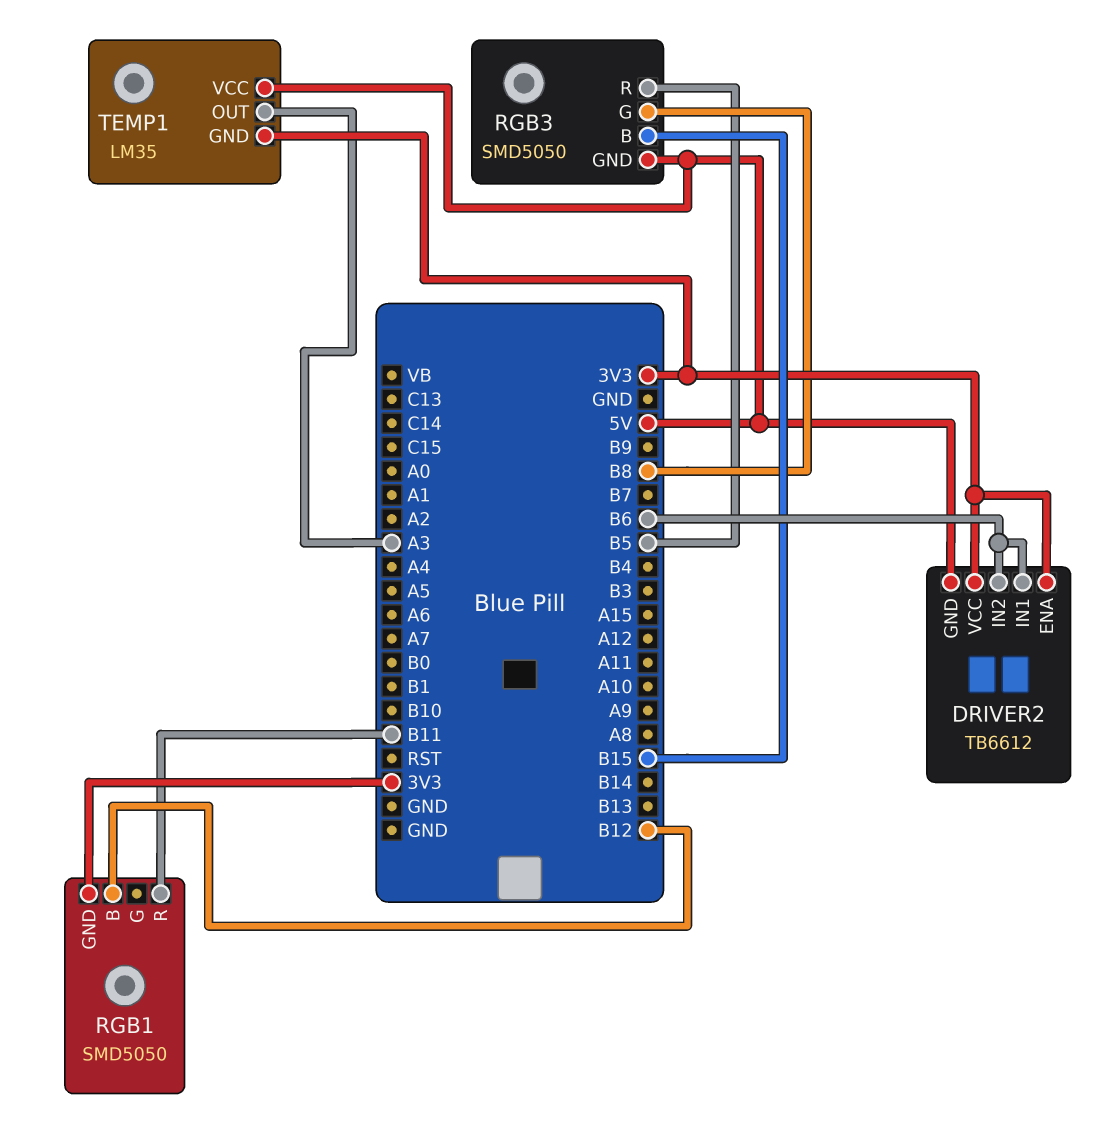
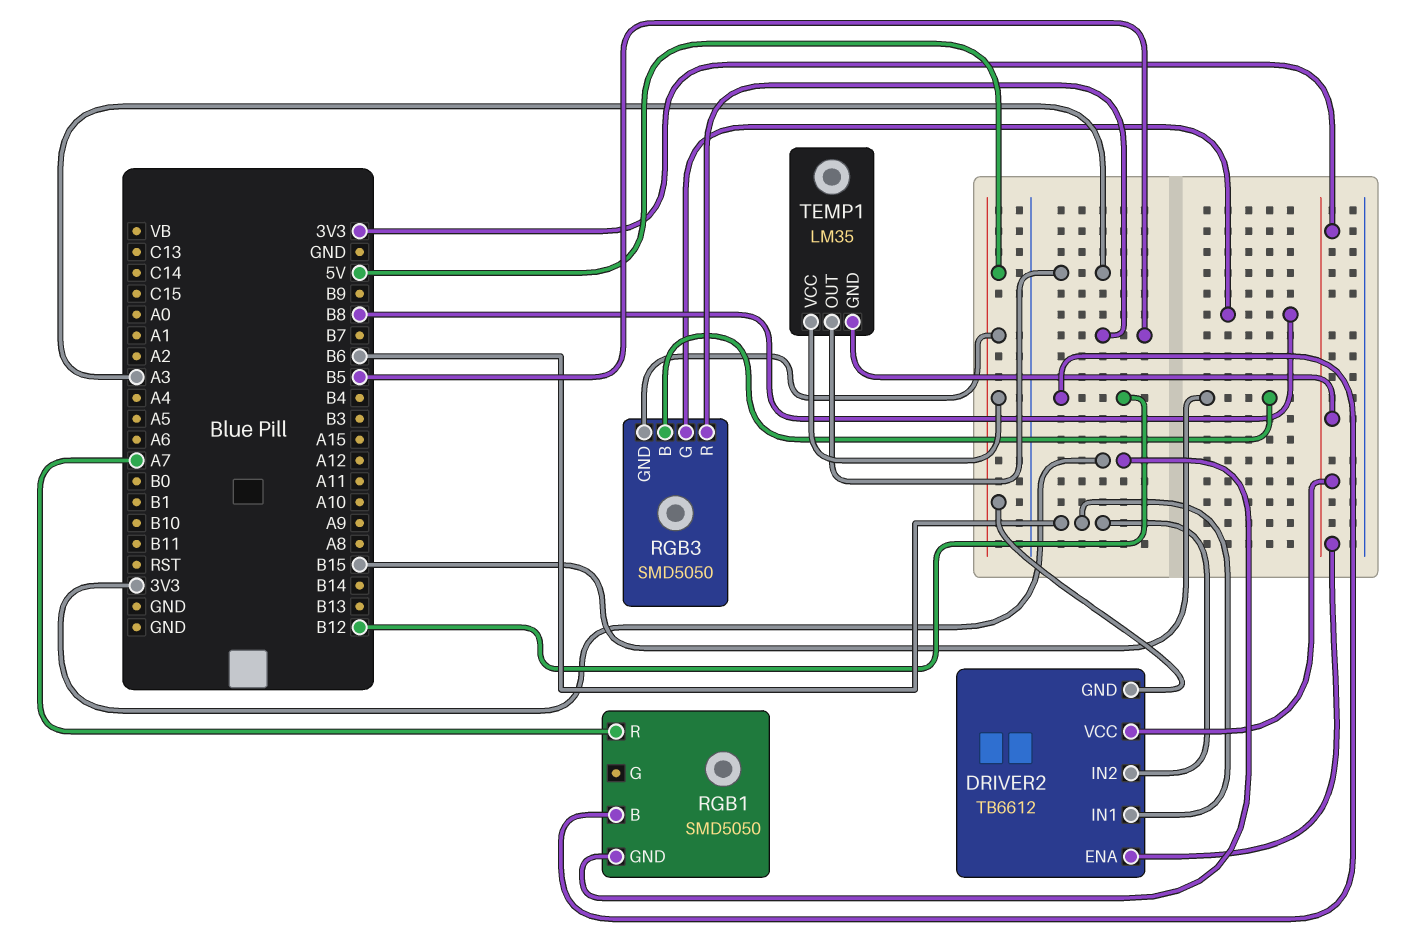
RGB1 pin R: B11 -> A7

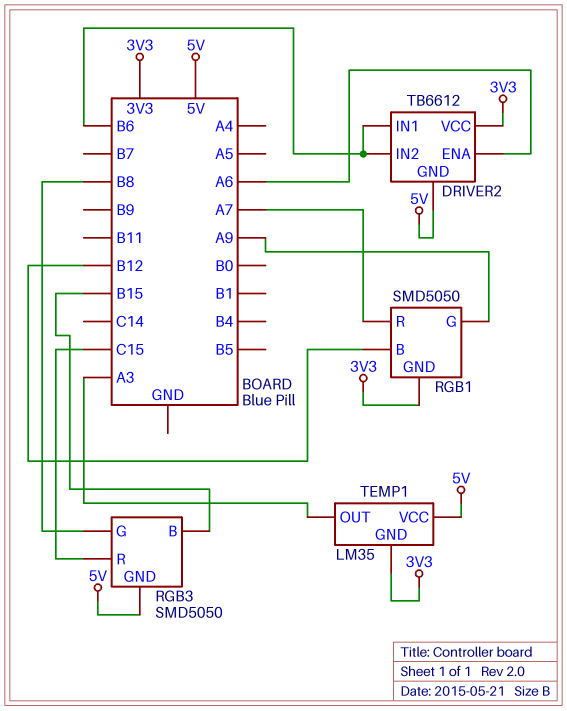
DRIVER2 pin ENA: 3V3 -> A6
RGB1 pin G: none -> A9
RGB3 pin R: B5 -> C15

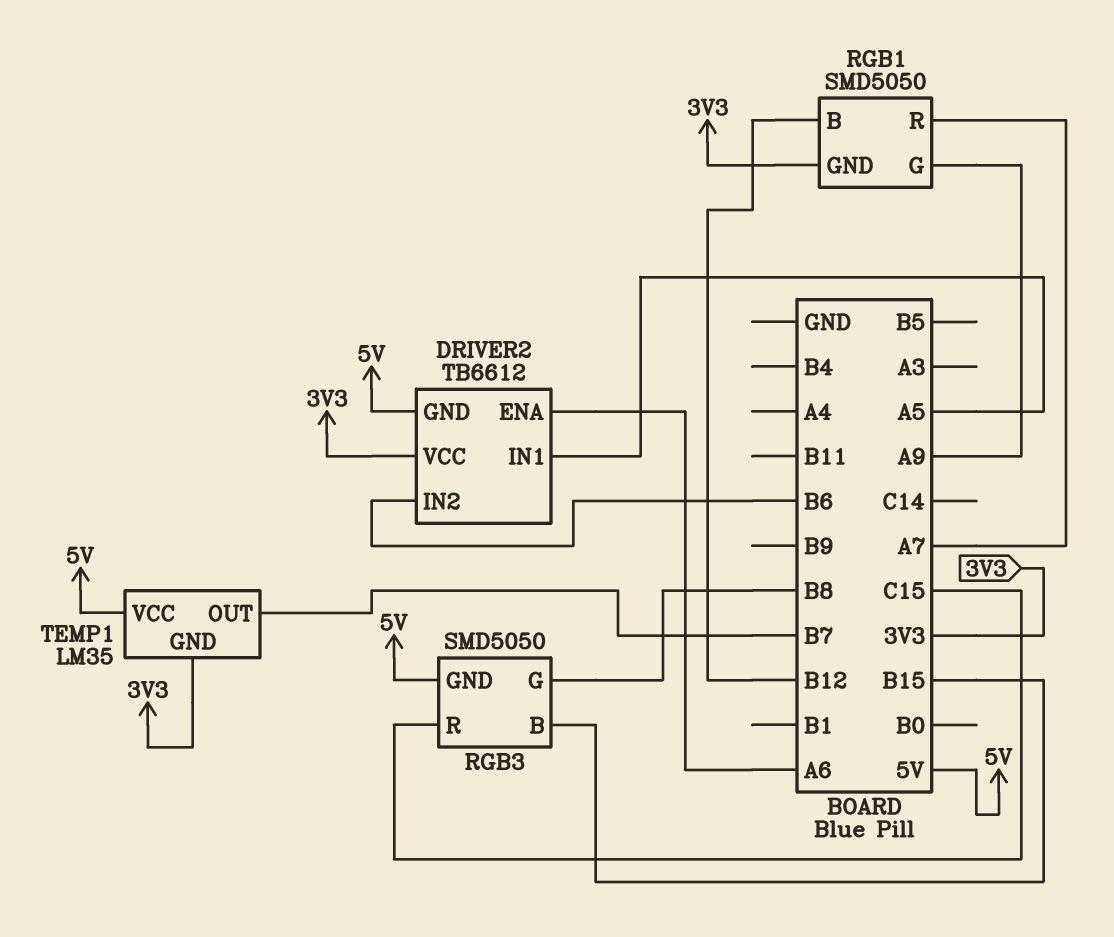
DRIVER2 pin IN1: B6 -> A5
TEMP1 pin OUT: A3 -> B7

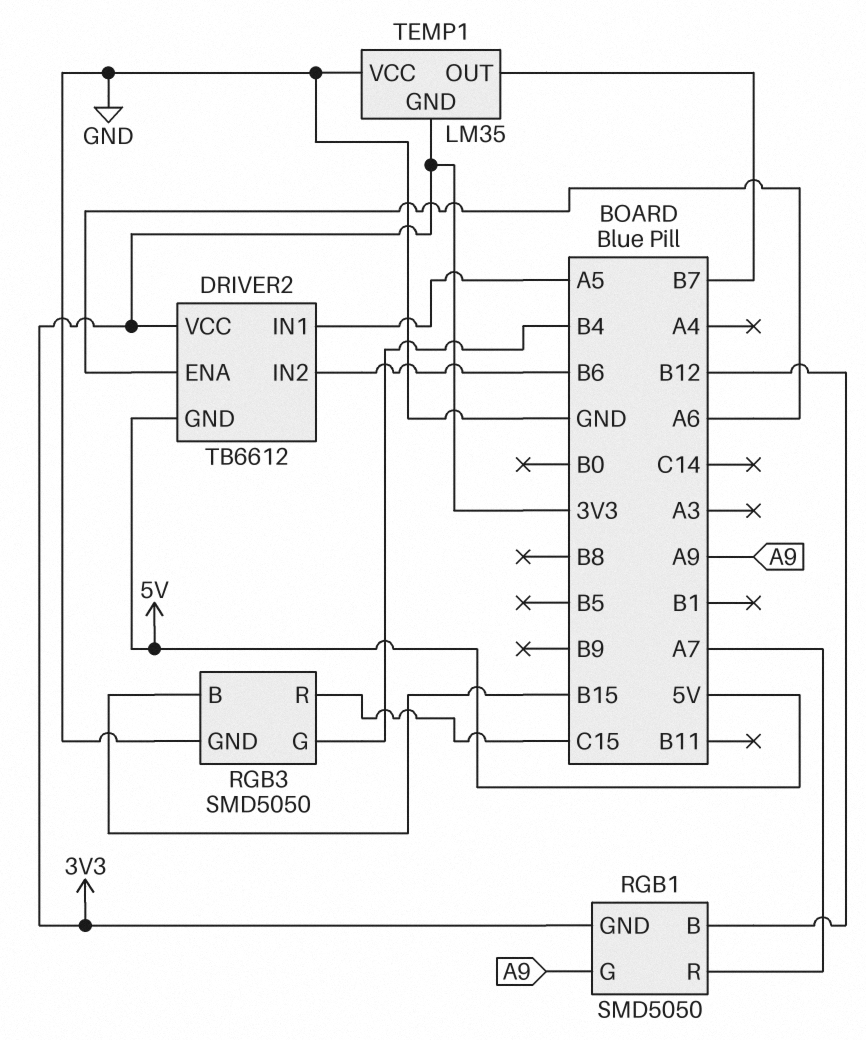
RGB3 pin G: B8 -> B4
RGB3 pin GND: 5V -> GND
TEMP1 pin VCC: 5V -> GND

